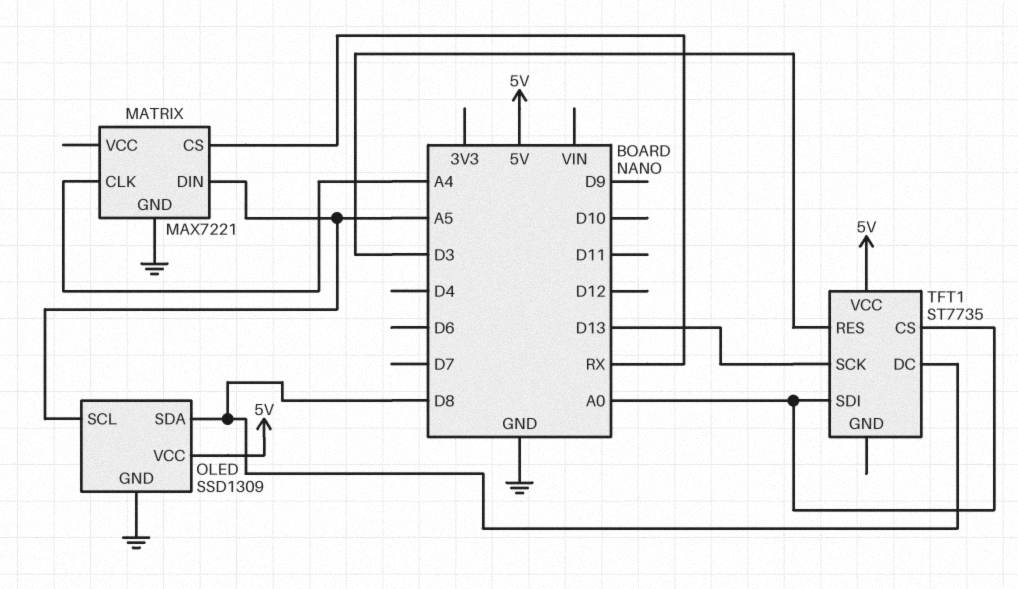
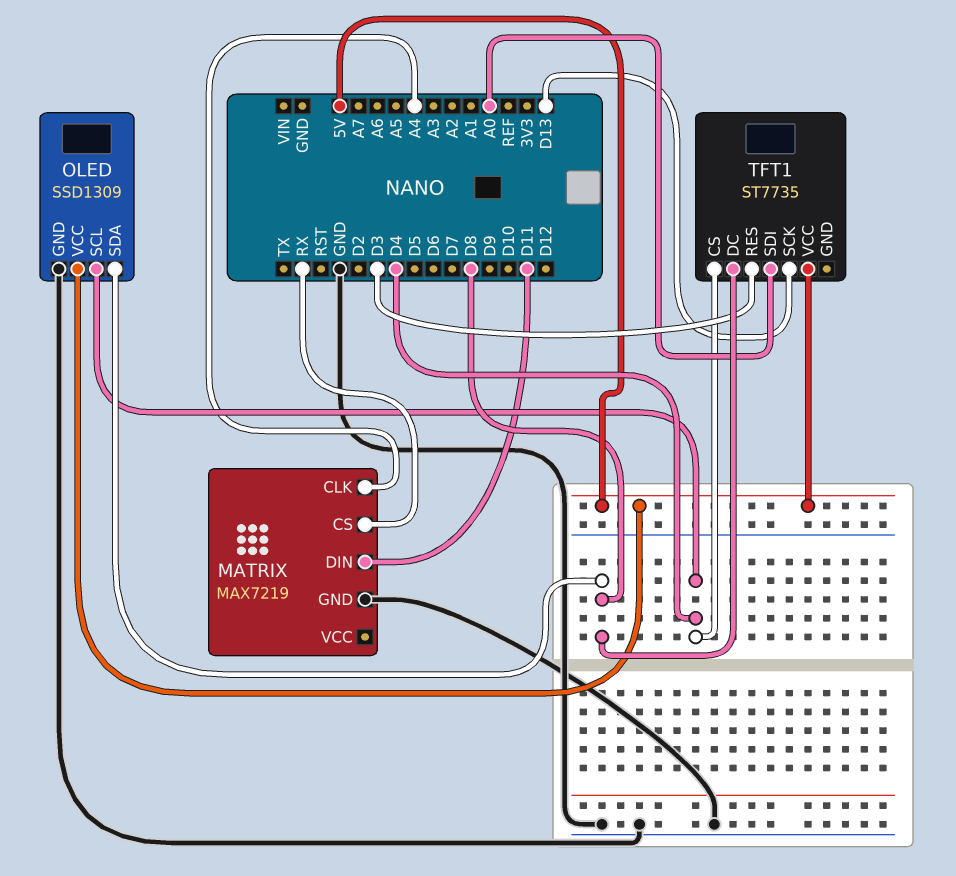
MATRIX: MAX7221 -> MAX7219
MATRIX pin DIN: A5 -> D11
OLED pin SCL: A5 -> D4
TFT1 pin CS: A0 -> D4

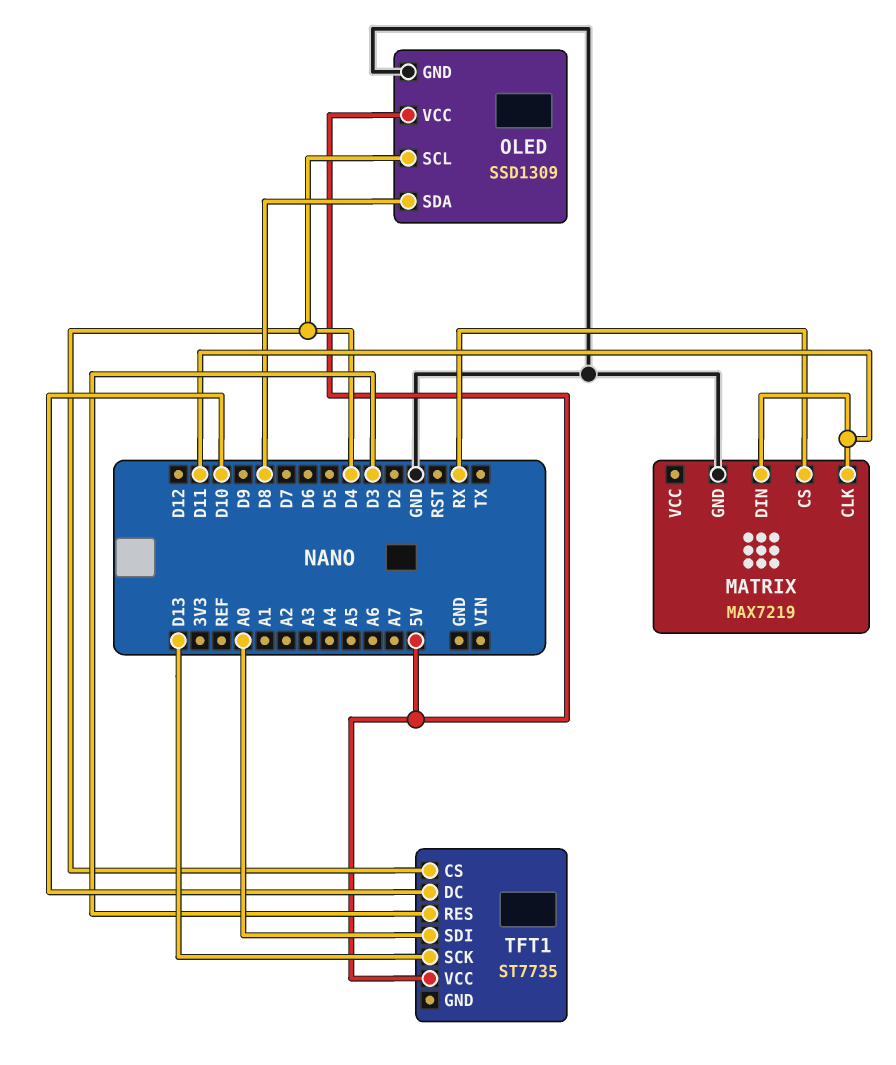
MATRIX pin CLK: A4 -> D11
TFT1 pin DC: D8 -> D10

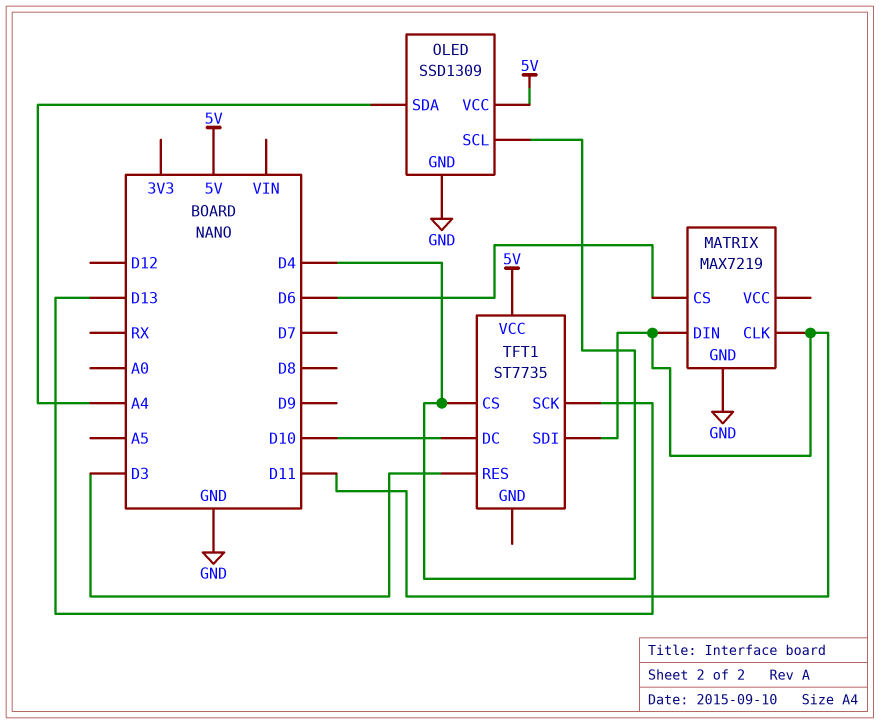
MATRIX pin CS: RX -> D6
OLED pin SDA: D8 -> A4
TFT1 pin SDI: A0 -> D11

